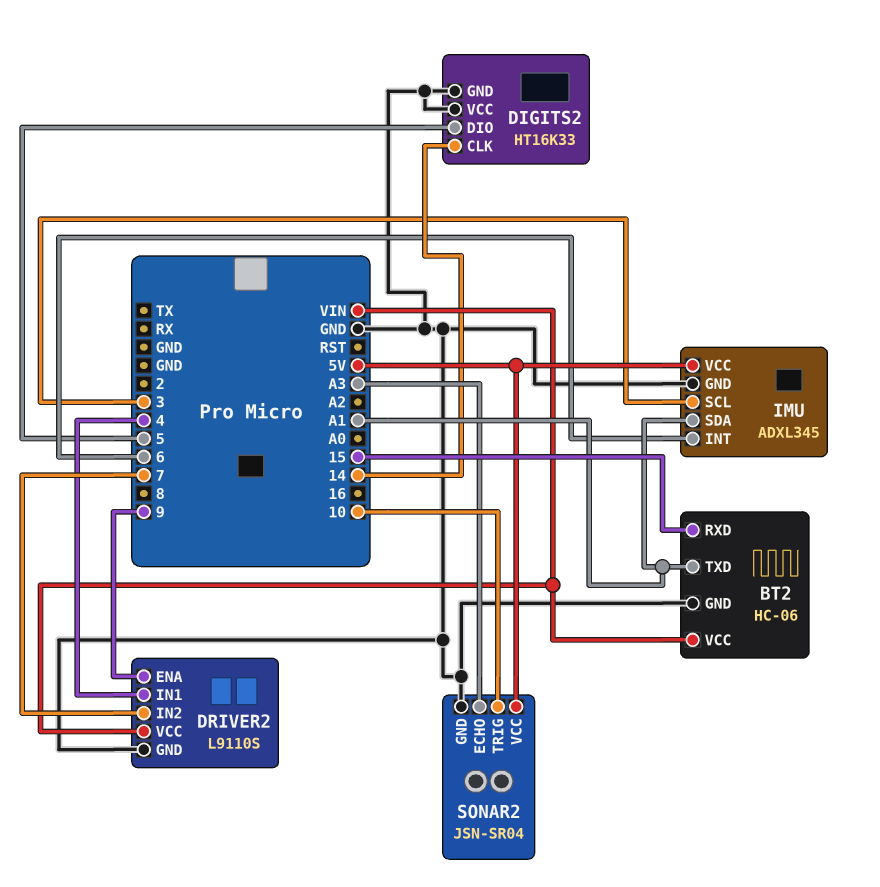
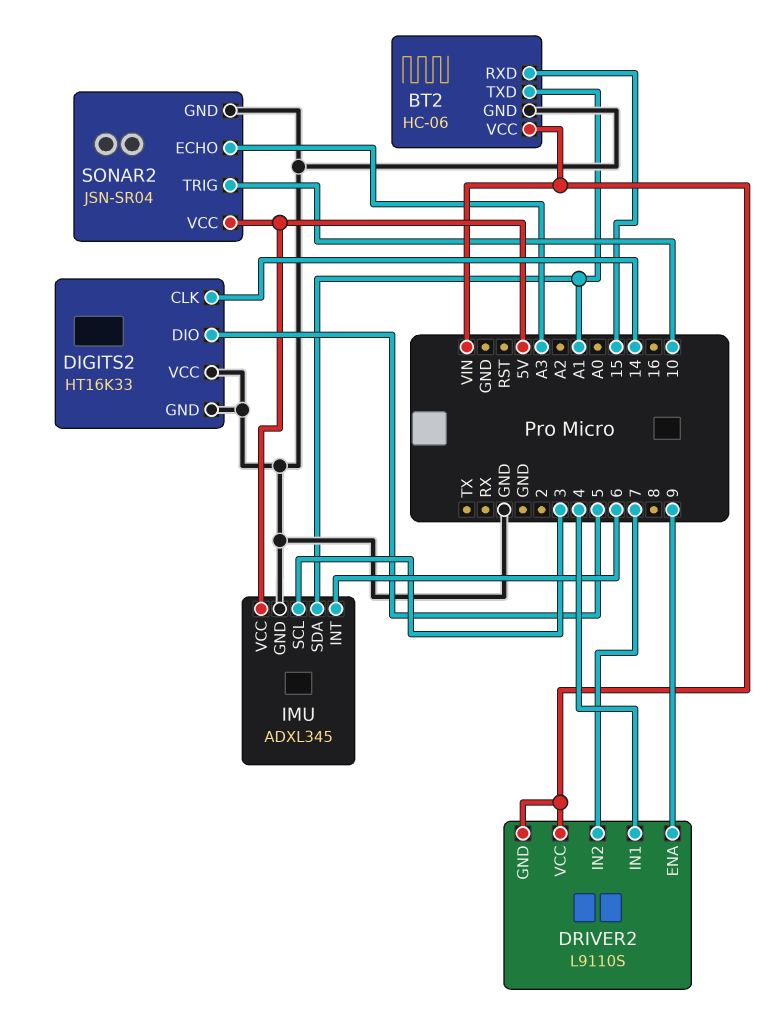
DRIVER2 pin GND: GND -> VIN

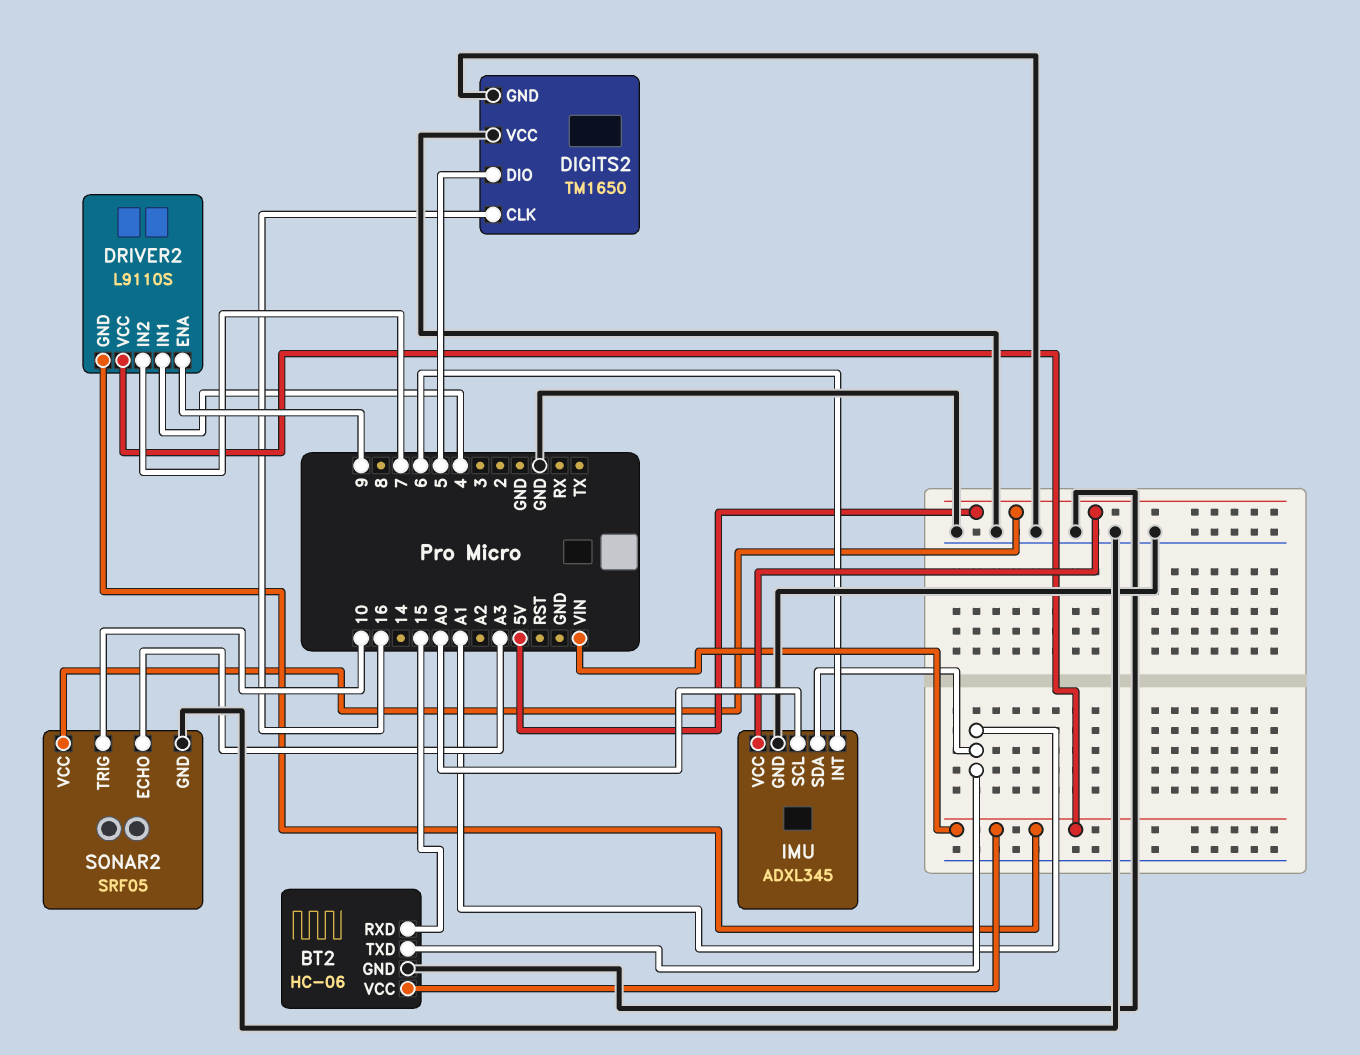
DIGITS2: HT16K33 -> TM1650
DIGITS2 pin CLK: 14 -> 16
IMU pin SCL: 3 -> A0
SONAR2: JSN-SR04 -> SRF05

